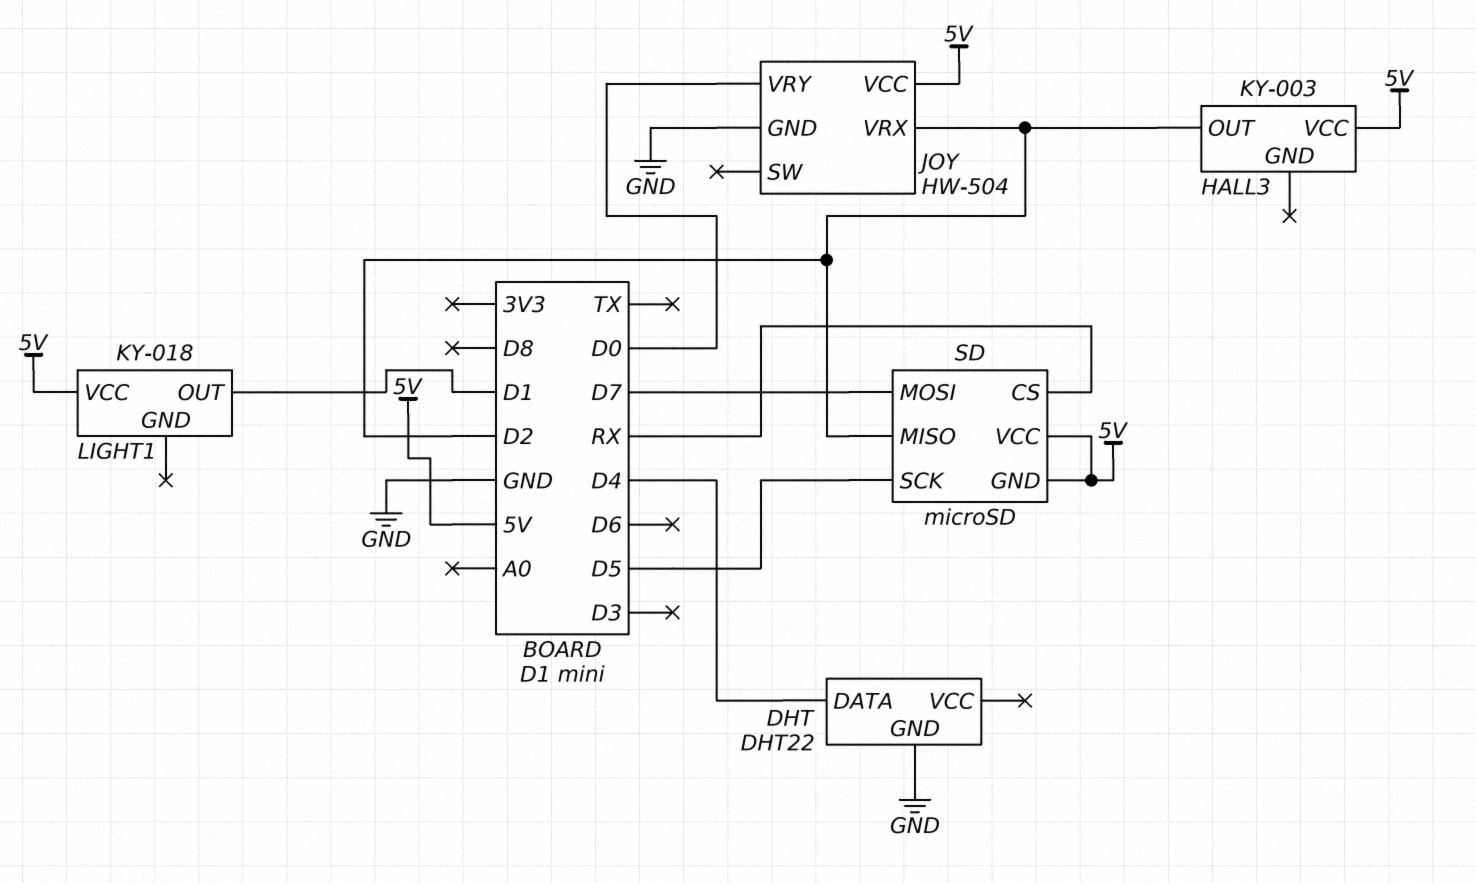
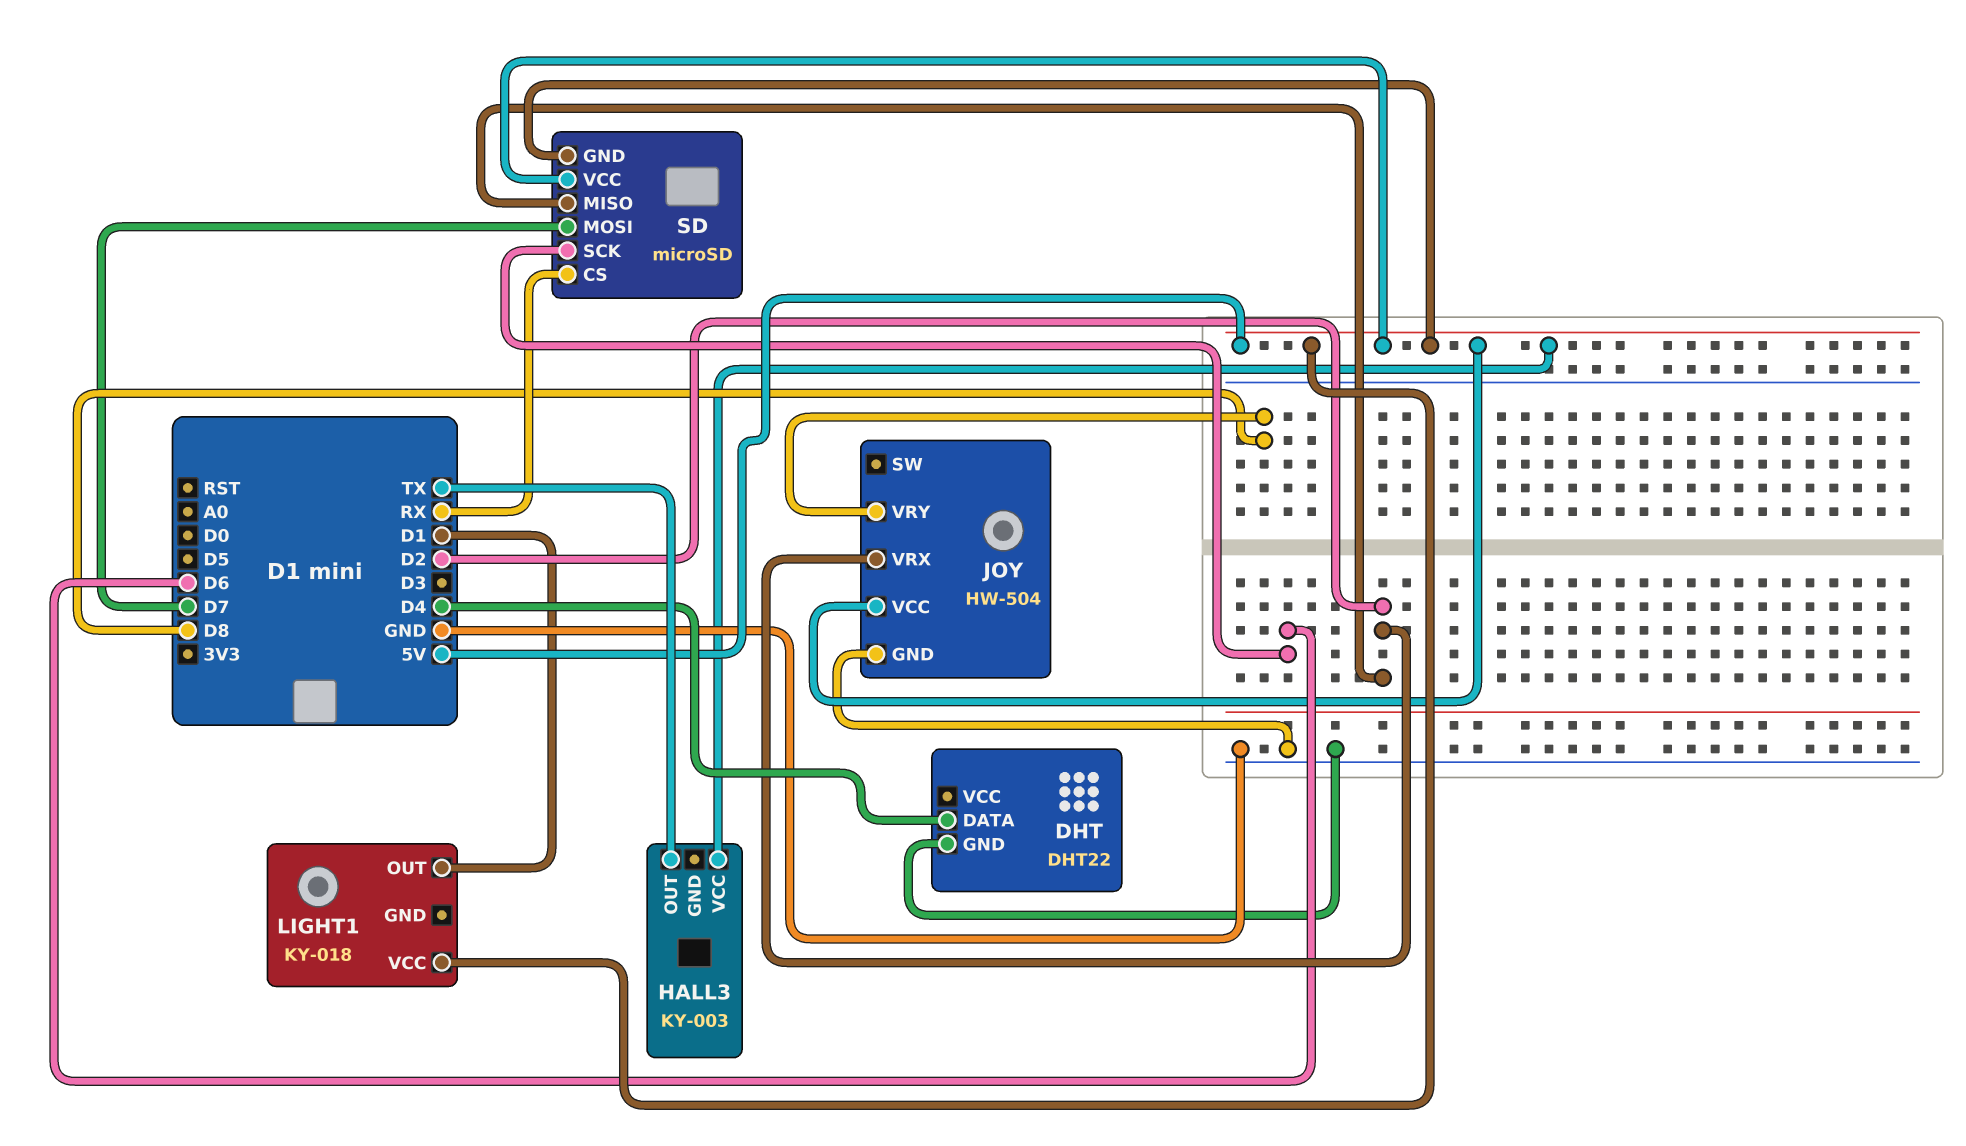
HALL3 pin OUT: D2 -> TX
JOY pin VRY: D0 -> D8
SD pin SCK: D5 -> D6

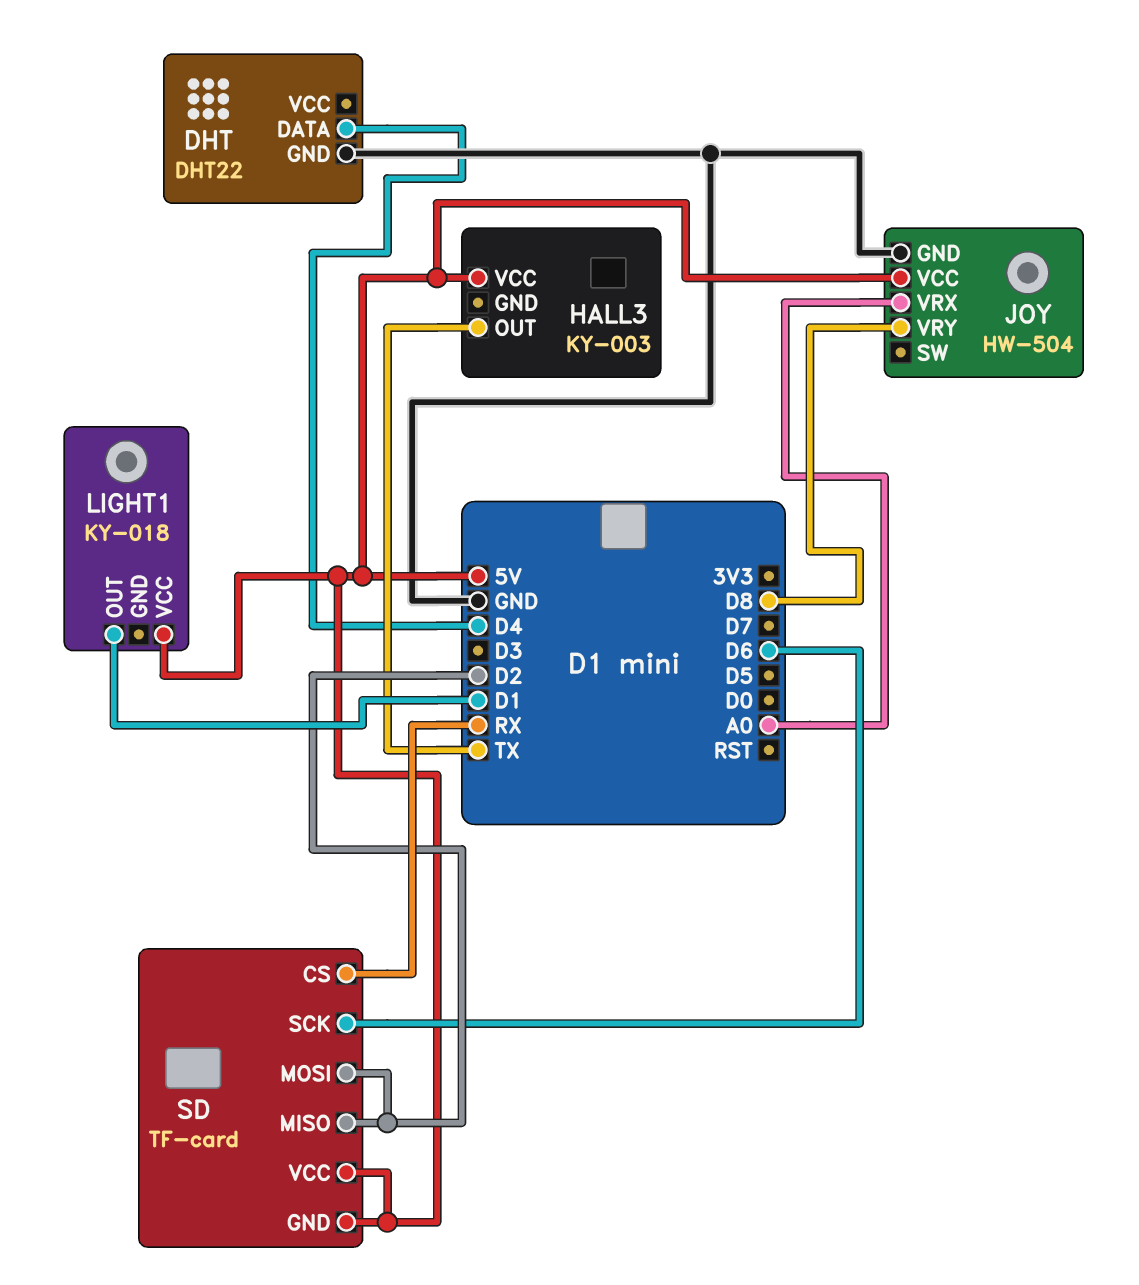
JOY pin VRX: D2 -> A0
SD: microSD -> TF-card
SD pin MOSI: D7 -> D2

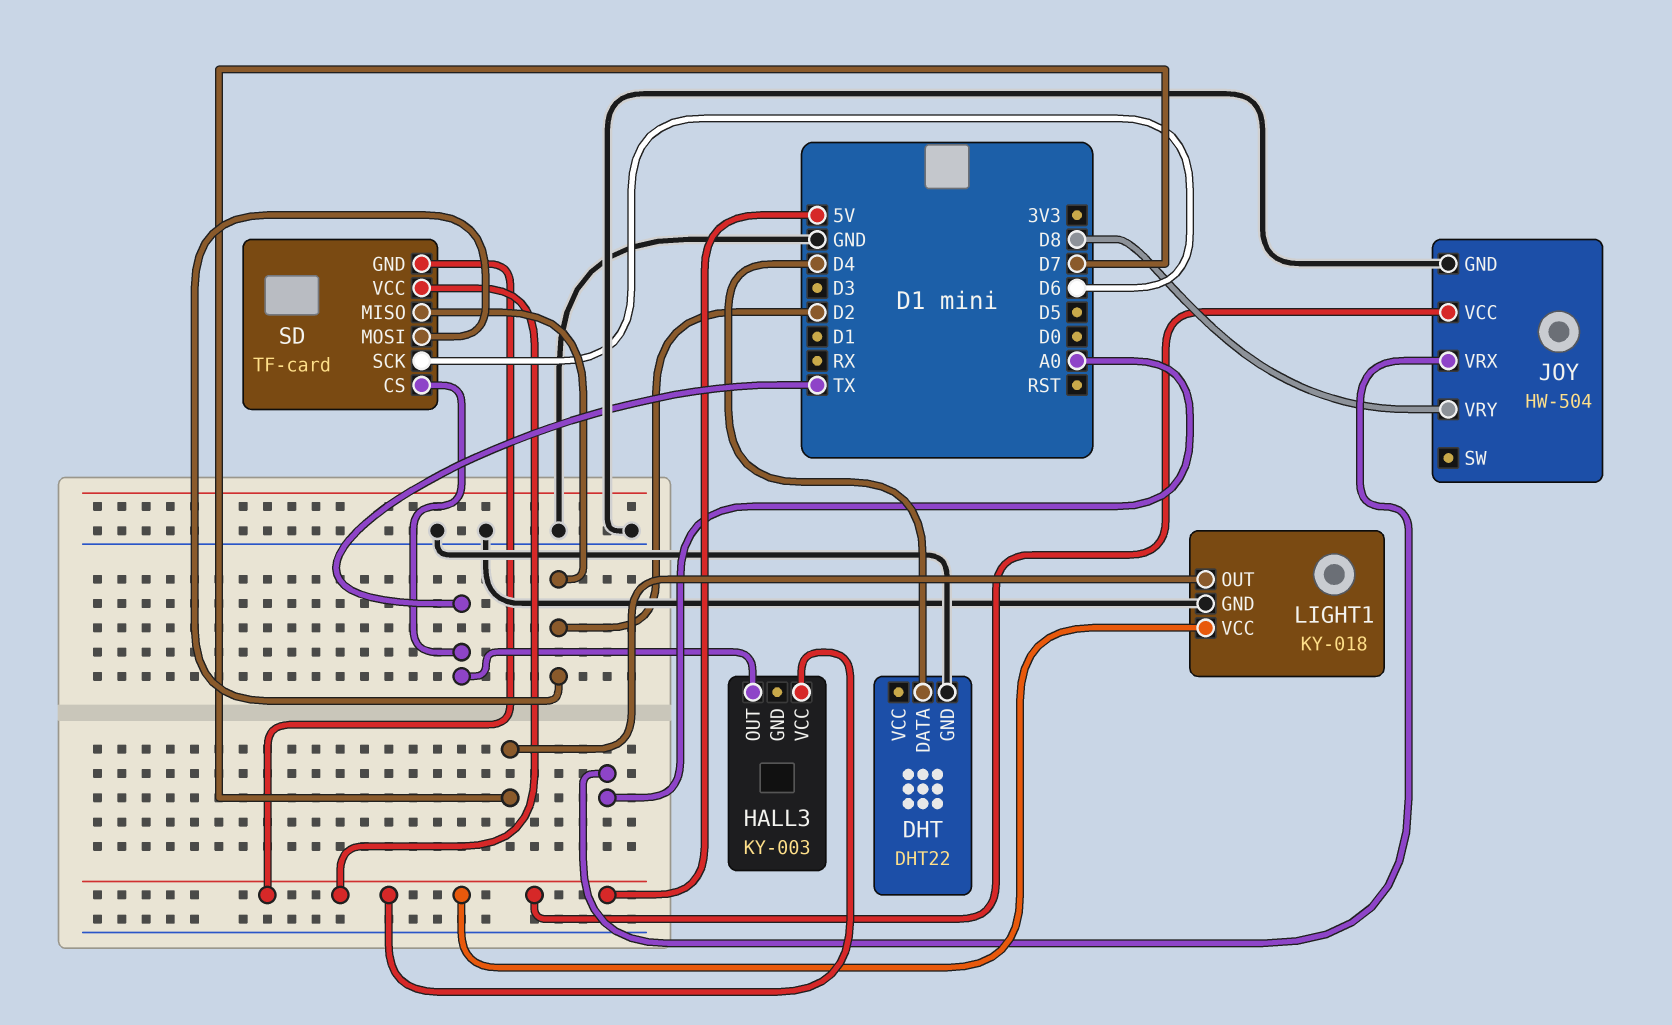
LIGHT1 pin GND: none -> GND
LIGHT1 pin OUT: D1 -> D7
SD pin CS: RX -> TX

